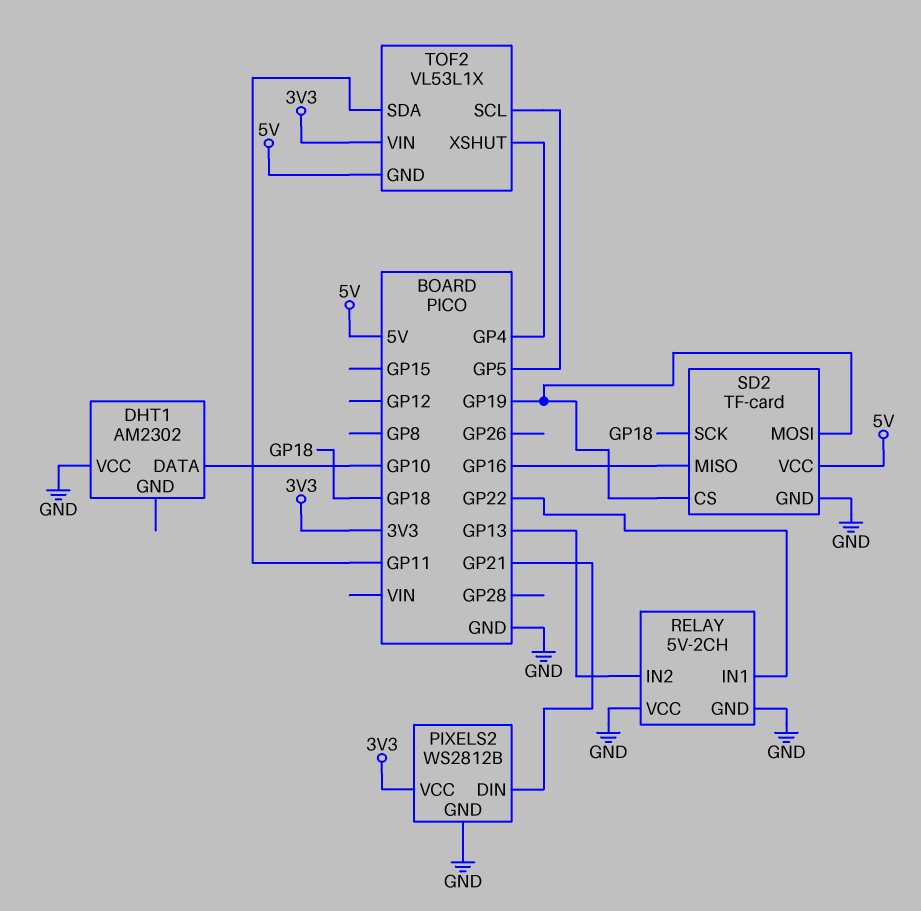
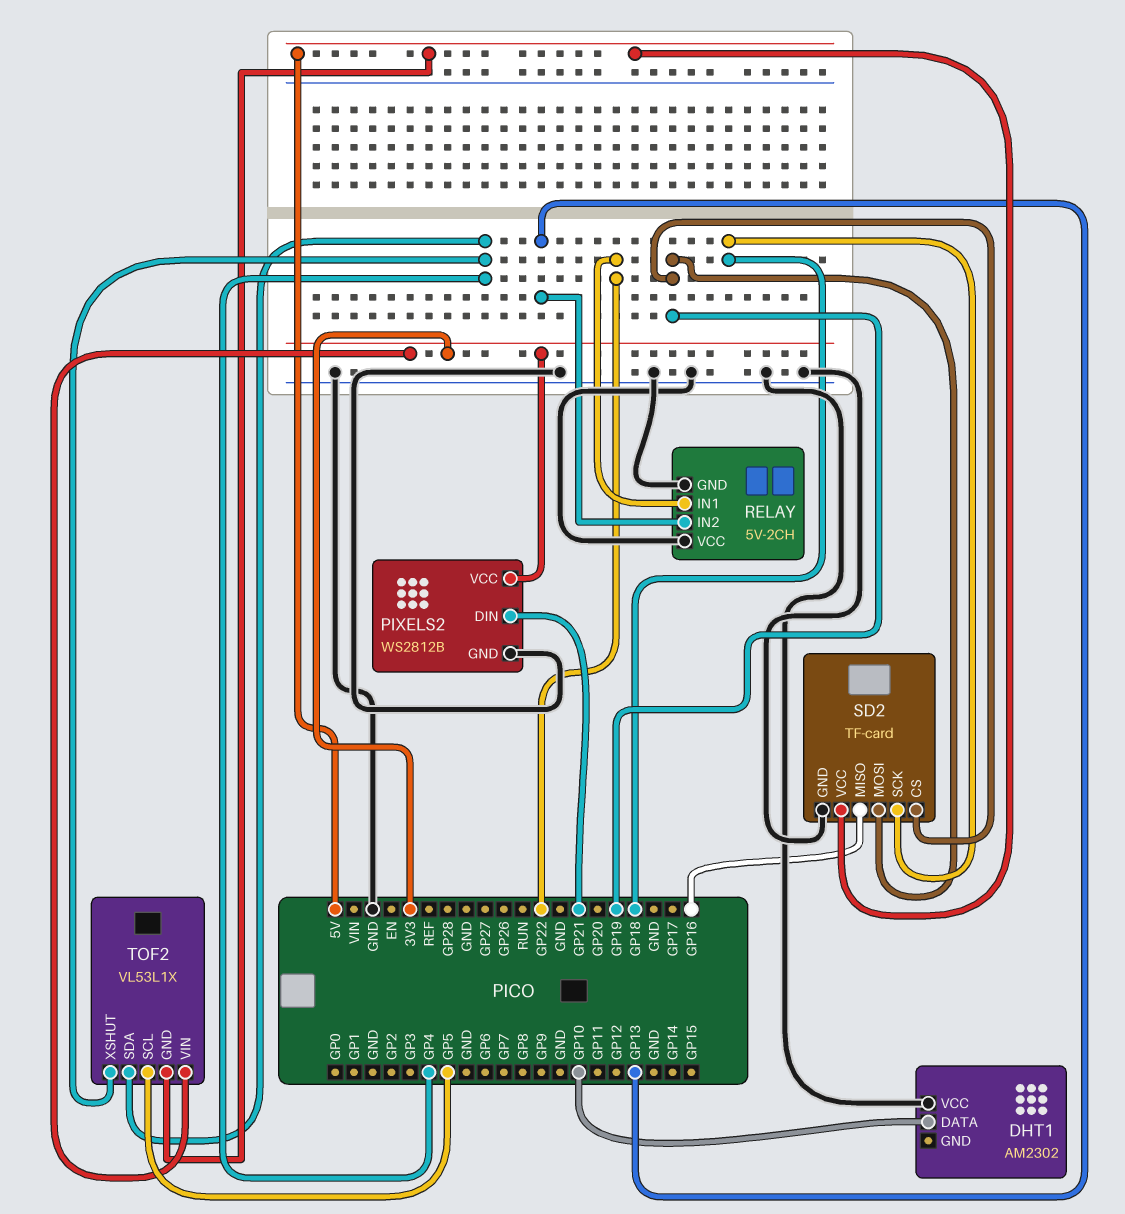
TOF2 pin SDA: GP11 -> GP4

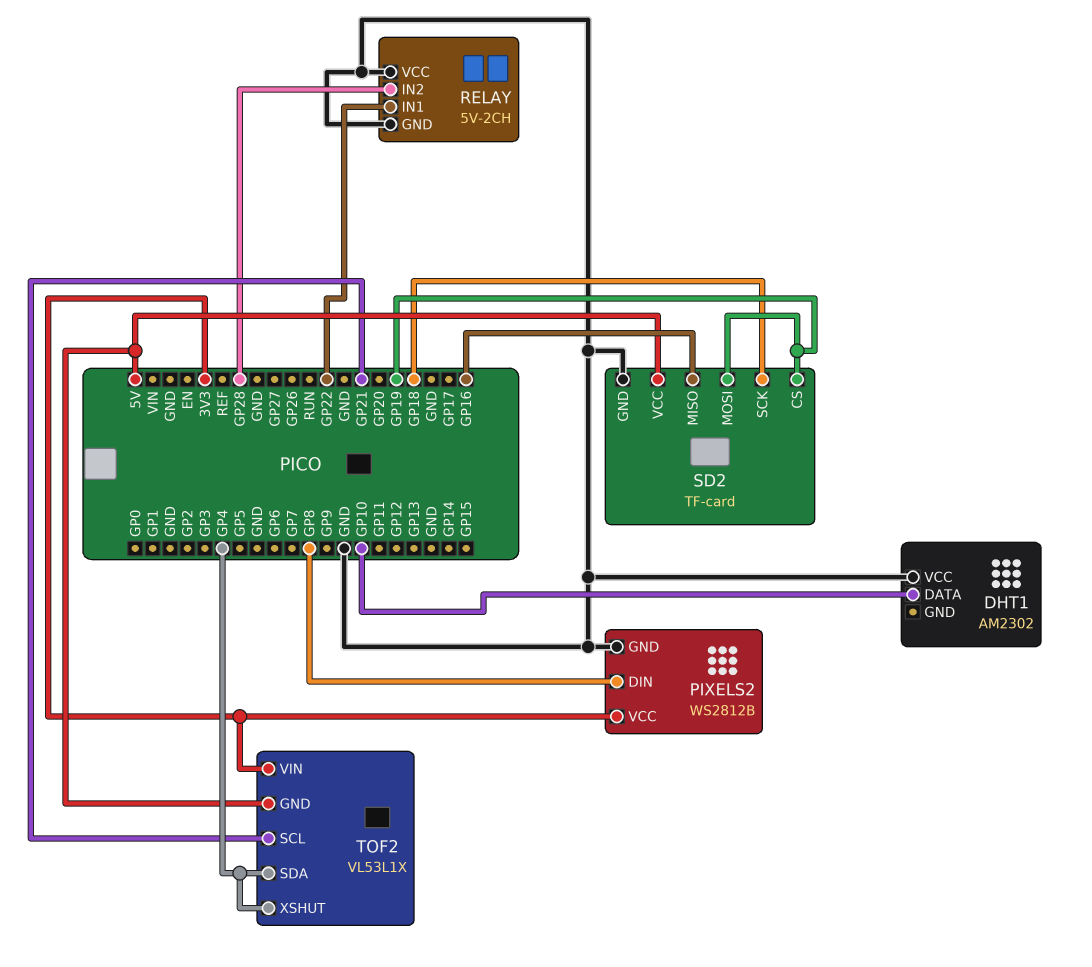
PIXELS2 pin DIN: GP21 -> GP8
RELAY pin IN2: GP13 -> GP28
TOF2 pin SCL: GP5 -> GP21

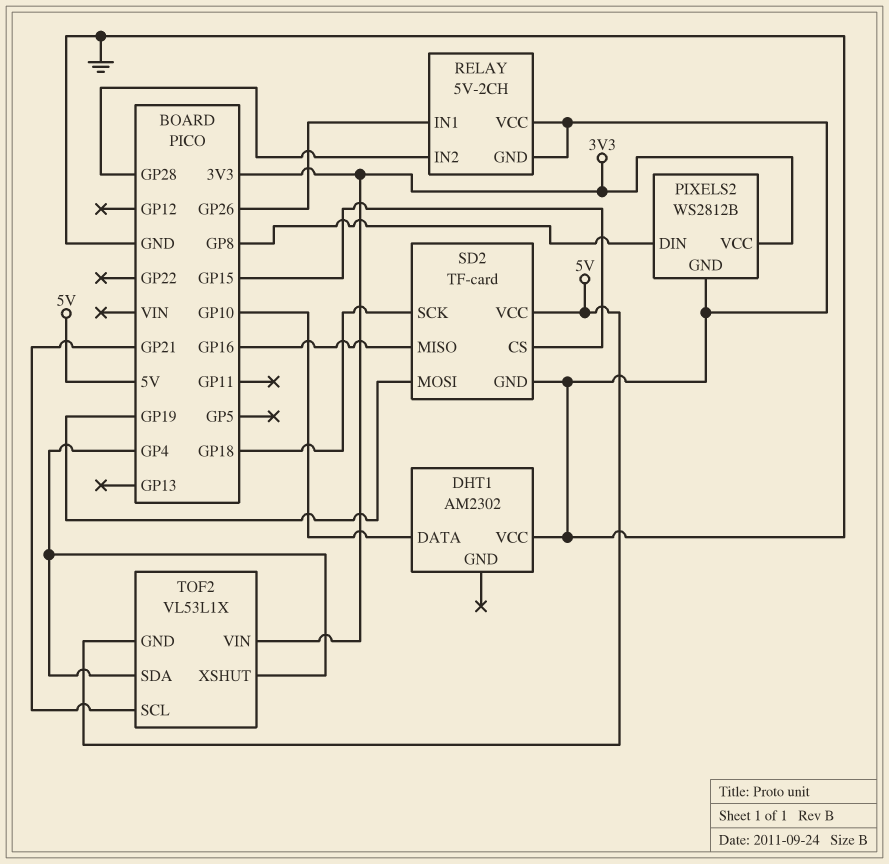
RELAY pin IN1: GP22 -> GP26
SD2 pin CS: GP19 -> GP15

